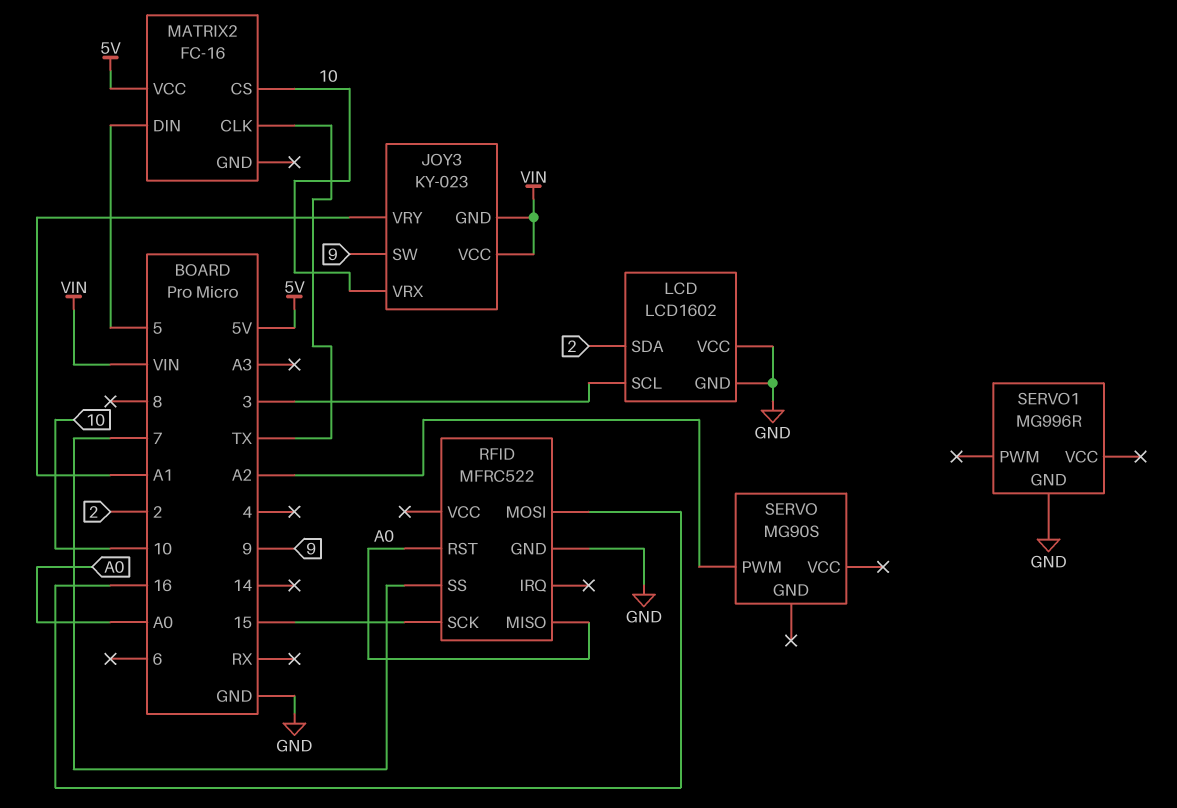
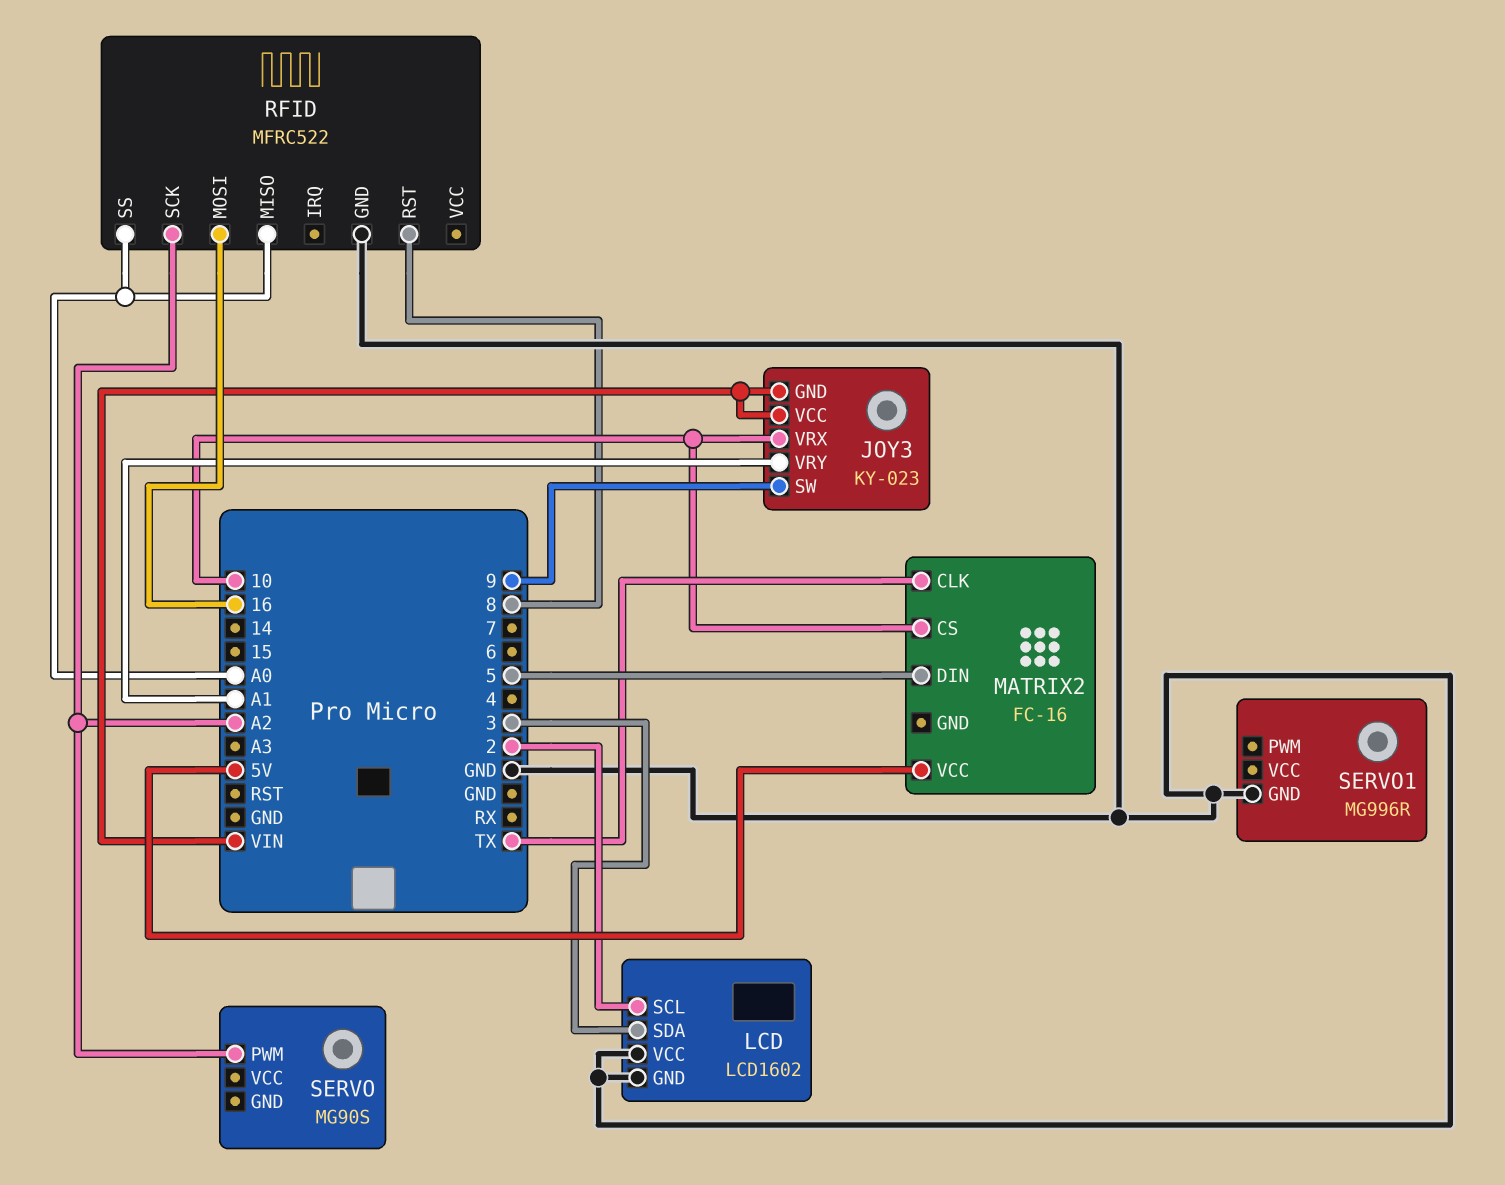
LCD pin SCL: 3 -> 2
LCD pin SDA: 2 -> 3
RFID pin RST: A0 -> 8
RFID pin SCK: 15 -> A2
RFID pin SS: 7 -> A0

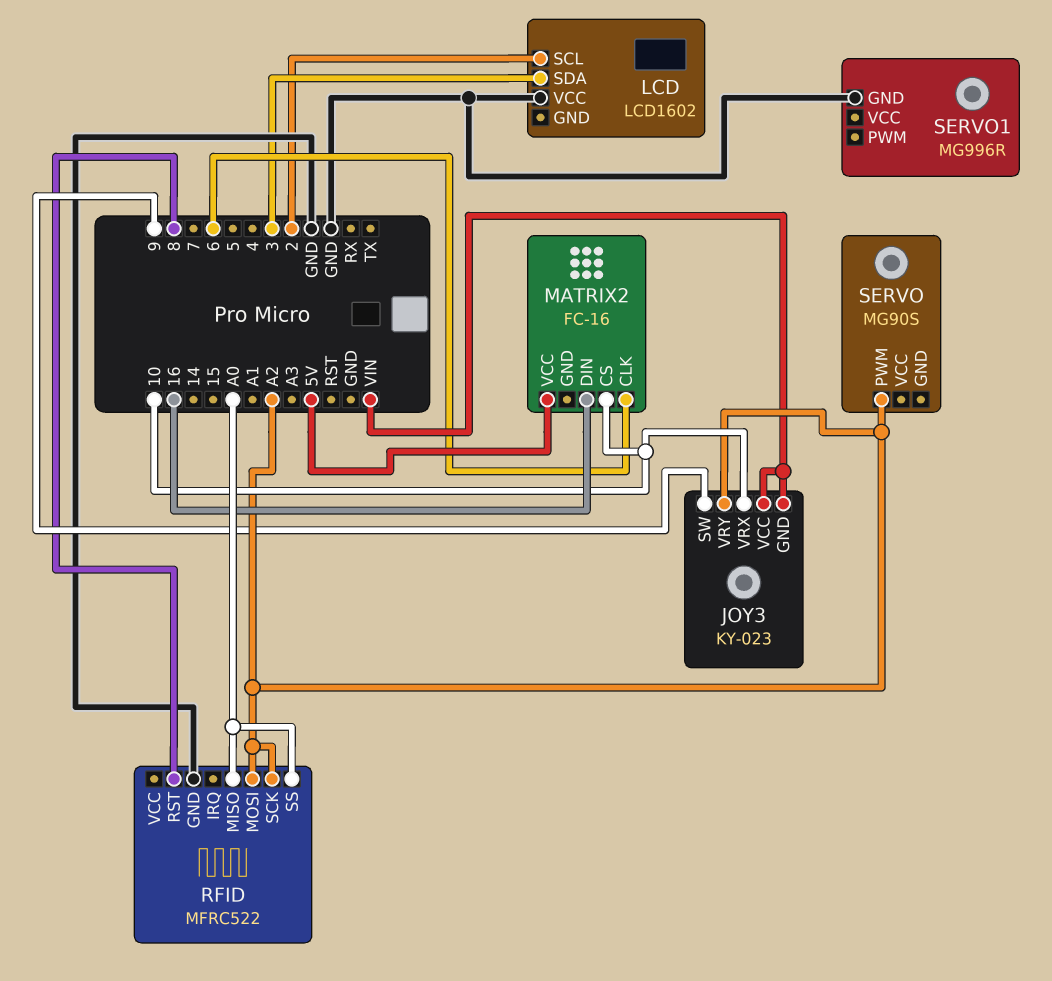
JOY3 pin VRY: A1 -> A2
LCD pin GND: GND -> none
MATRIX2 pin CLK: TX -> 6
MATRIX2 pin DIN: 5 -> 16
RFID pin MOSI: 16 -> A2

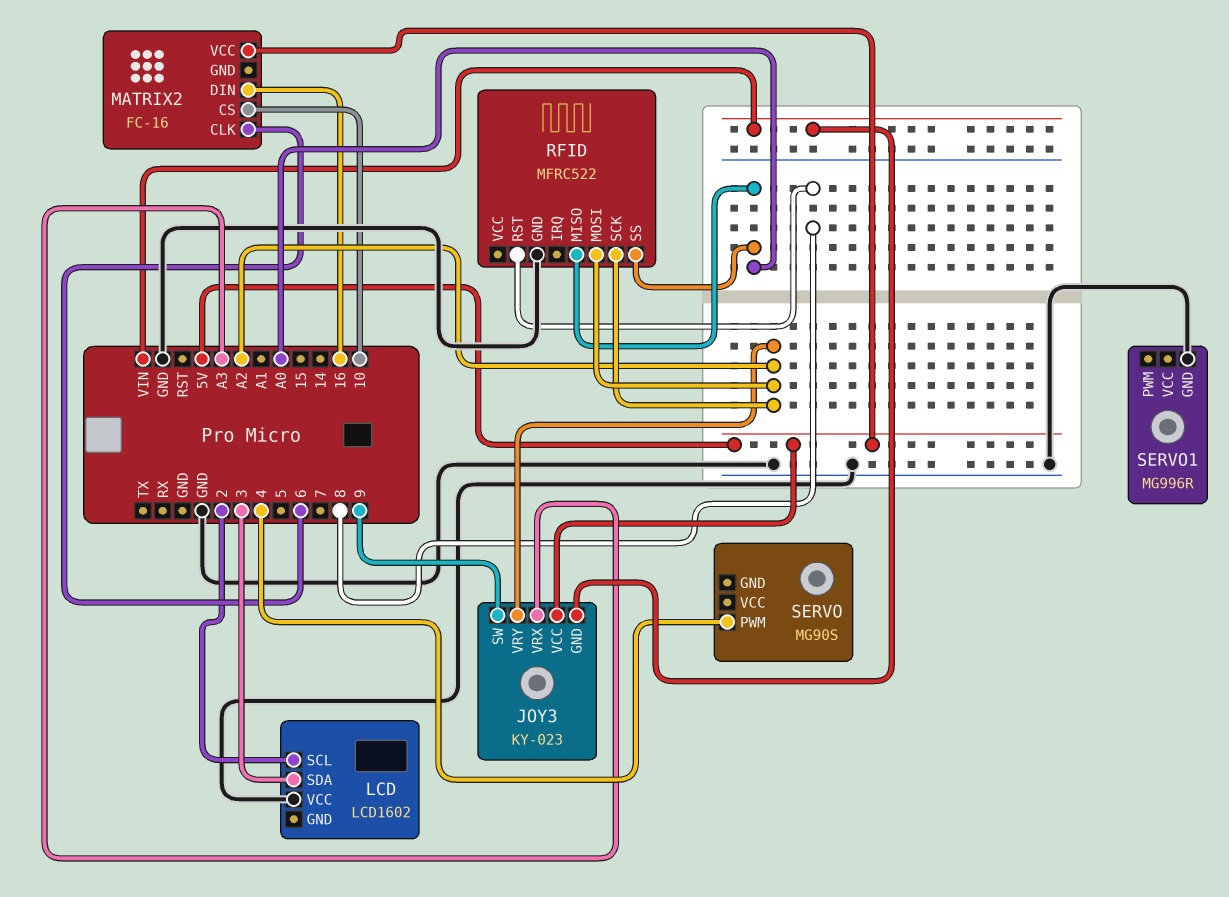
JOY3 pin VCC: VIN -> 5V
JOY3 pin VRX: 10 -> A3
SERVO pin PWM: A2 -> 4

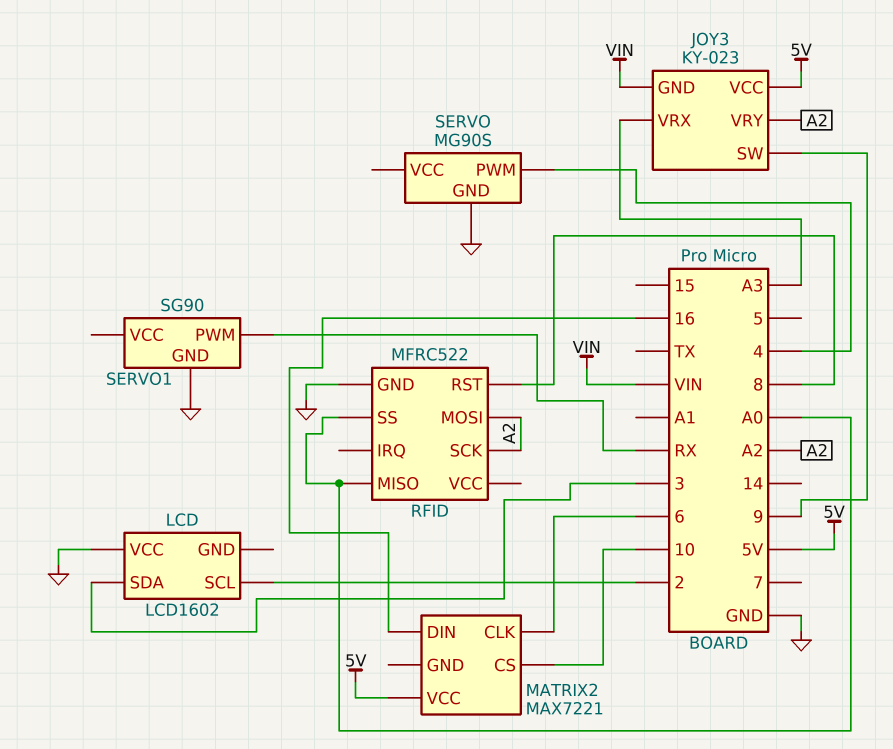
MATRIX2: FC-16 -> MAX7221
SERVO pin GND: none -> GND
SERVO1: MG996R -> SG90
SERVO1 pin PWM: none -> RX

